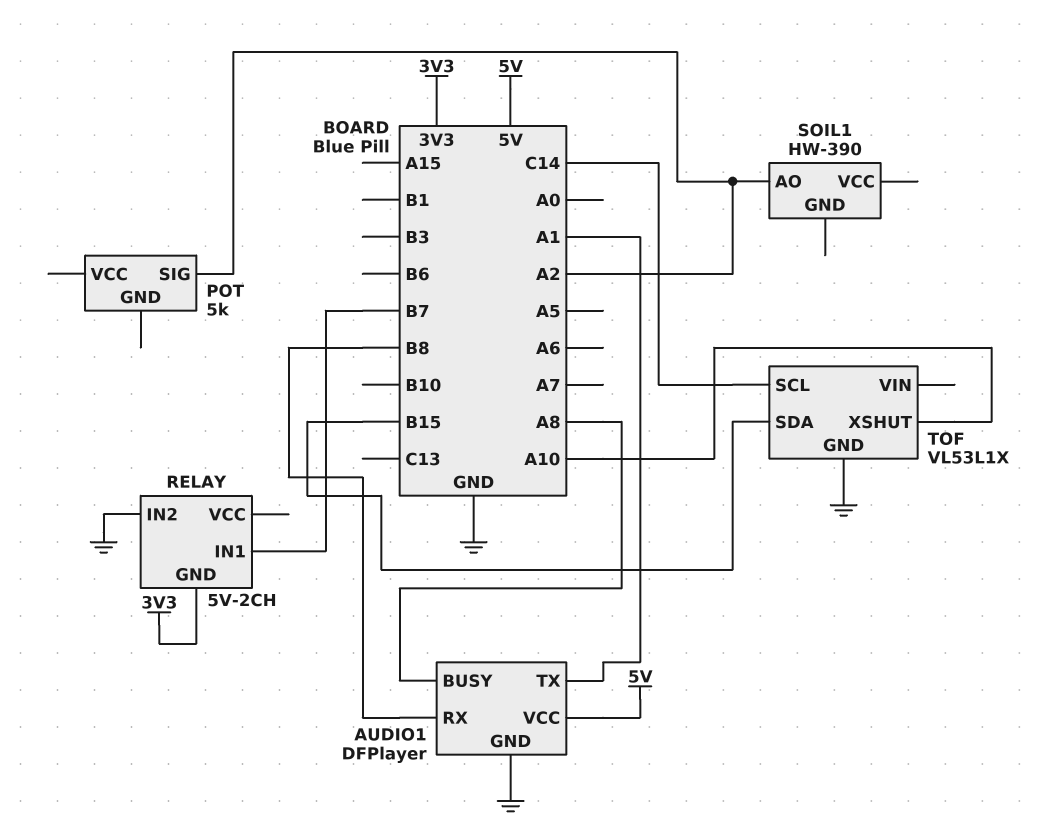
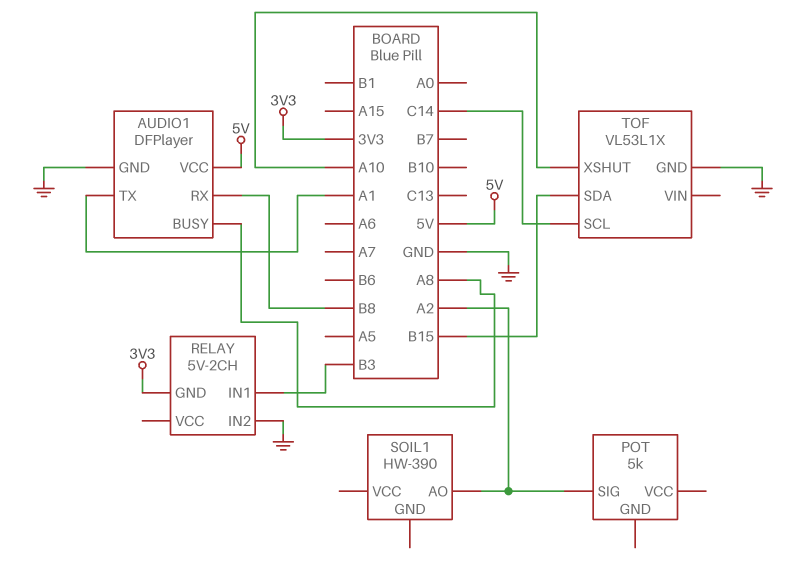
RELAY pin IN1: B7 -> B3

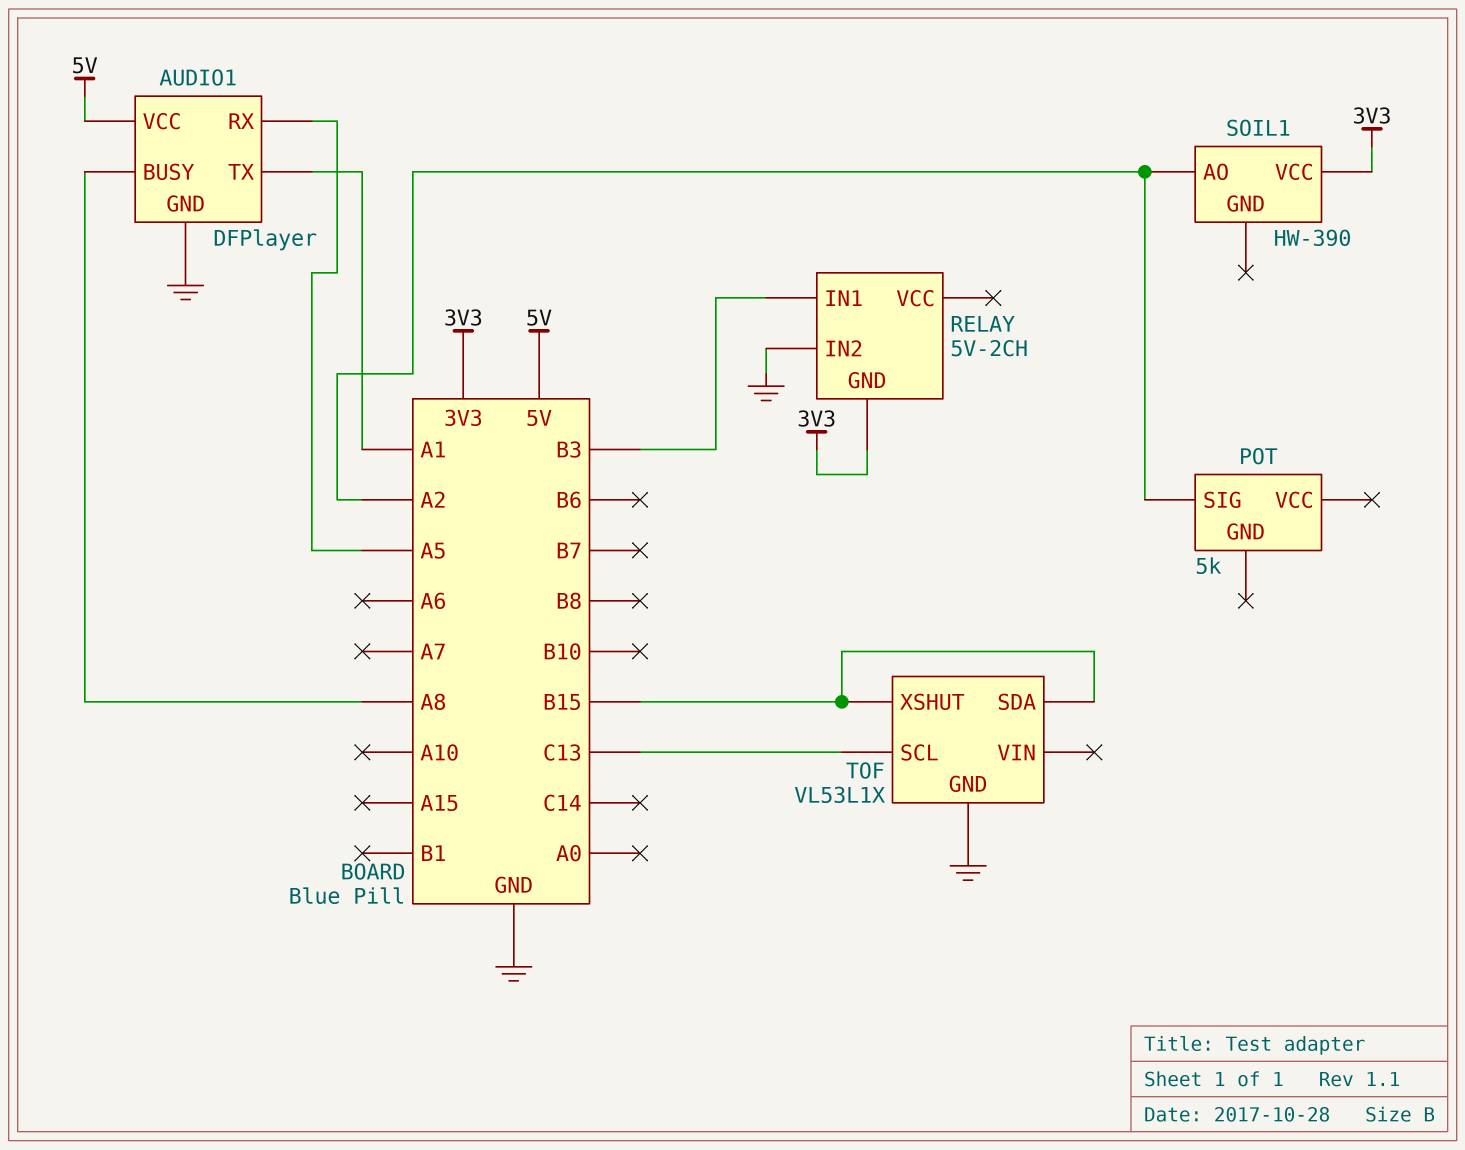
AUDIO1 pin RX: B8 -> A5
SOIL1 pin VCC: none -> 3V3
TOF pin SCL: C14 -> C13
TOF pin XSHUT: A10 -> B15

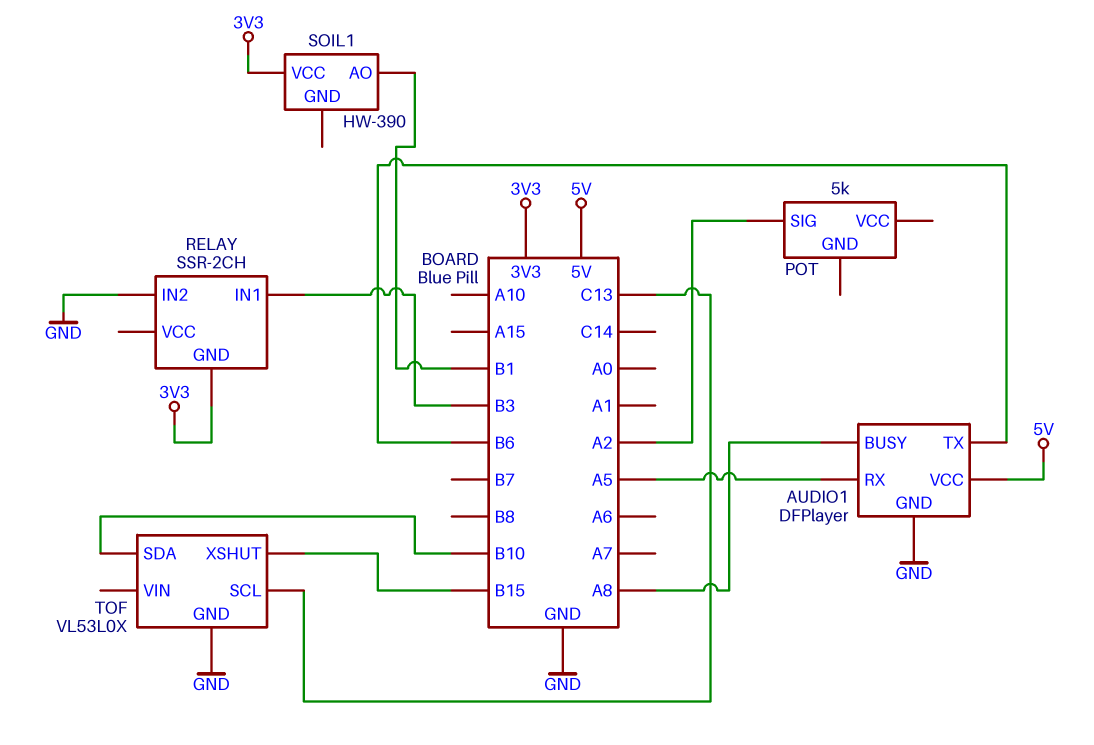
AUDIO1 pin TX: A1 -> B6
RELAY: 5V-2CH -> SSR-2CH
SOIL1 pin AO: A2 -> B1
TOF: VL53L1X -> VL53L0X
TOF pin SDA: B15 -> B10

